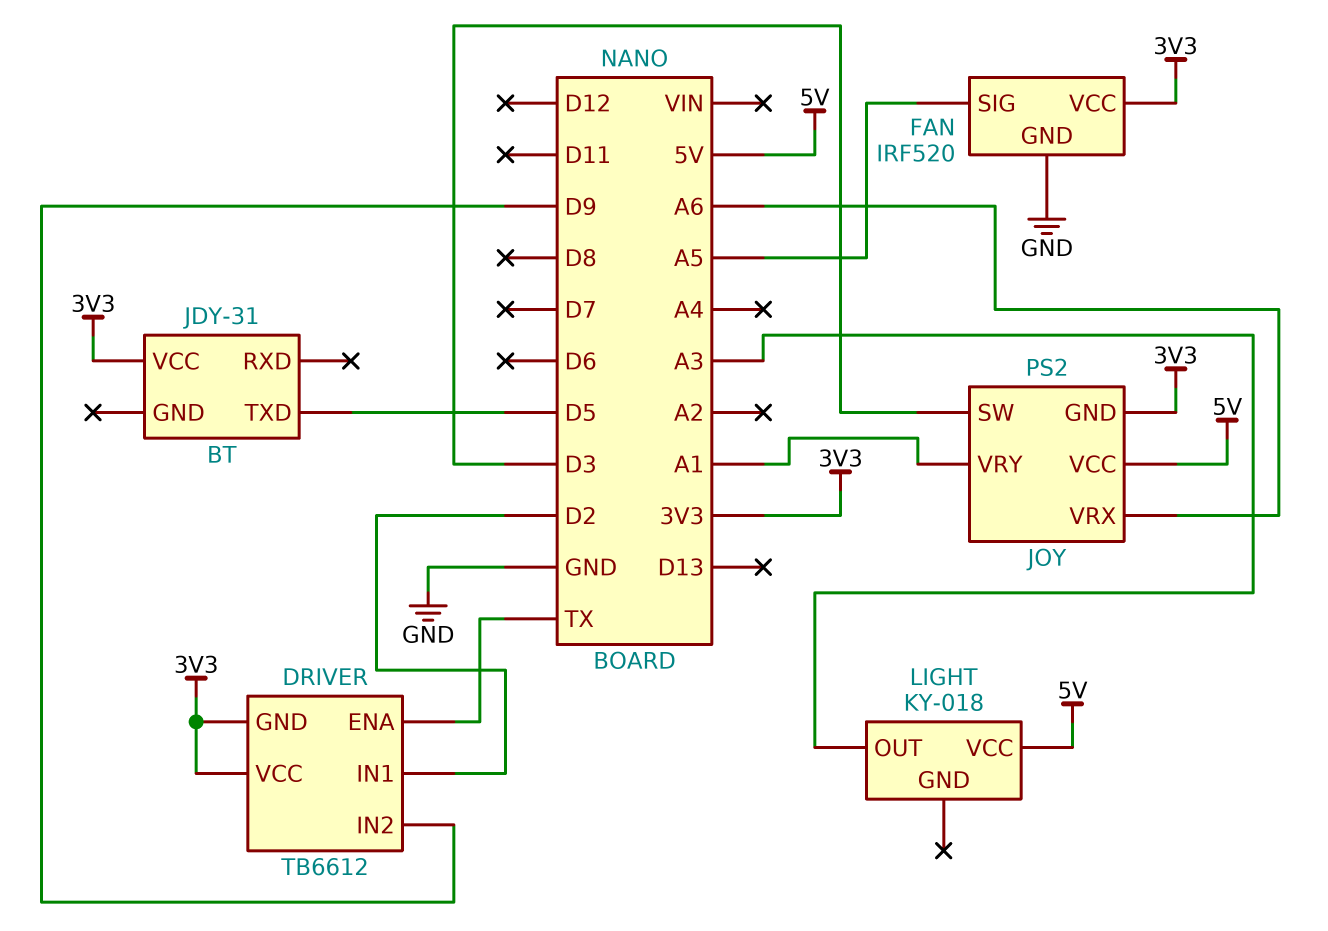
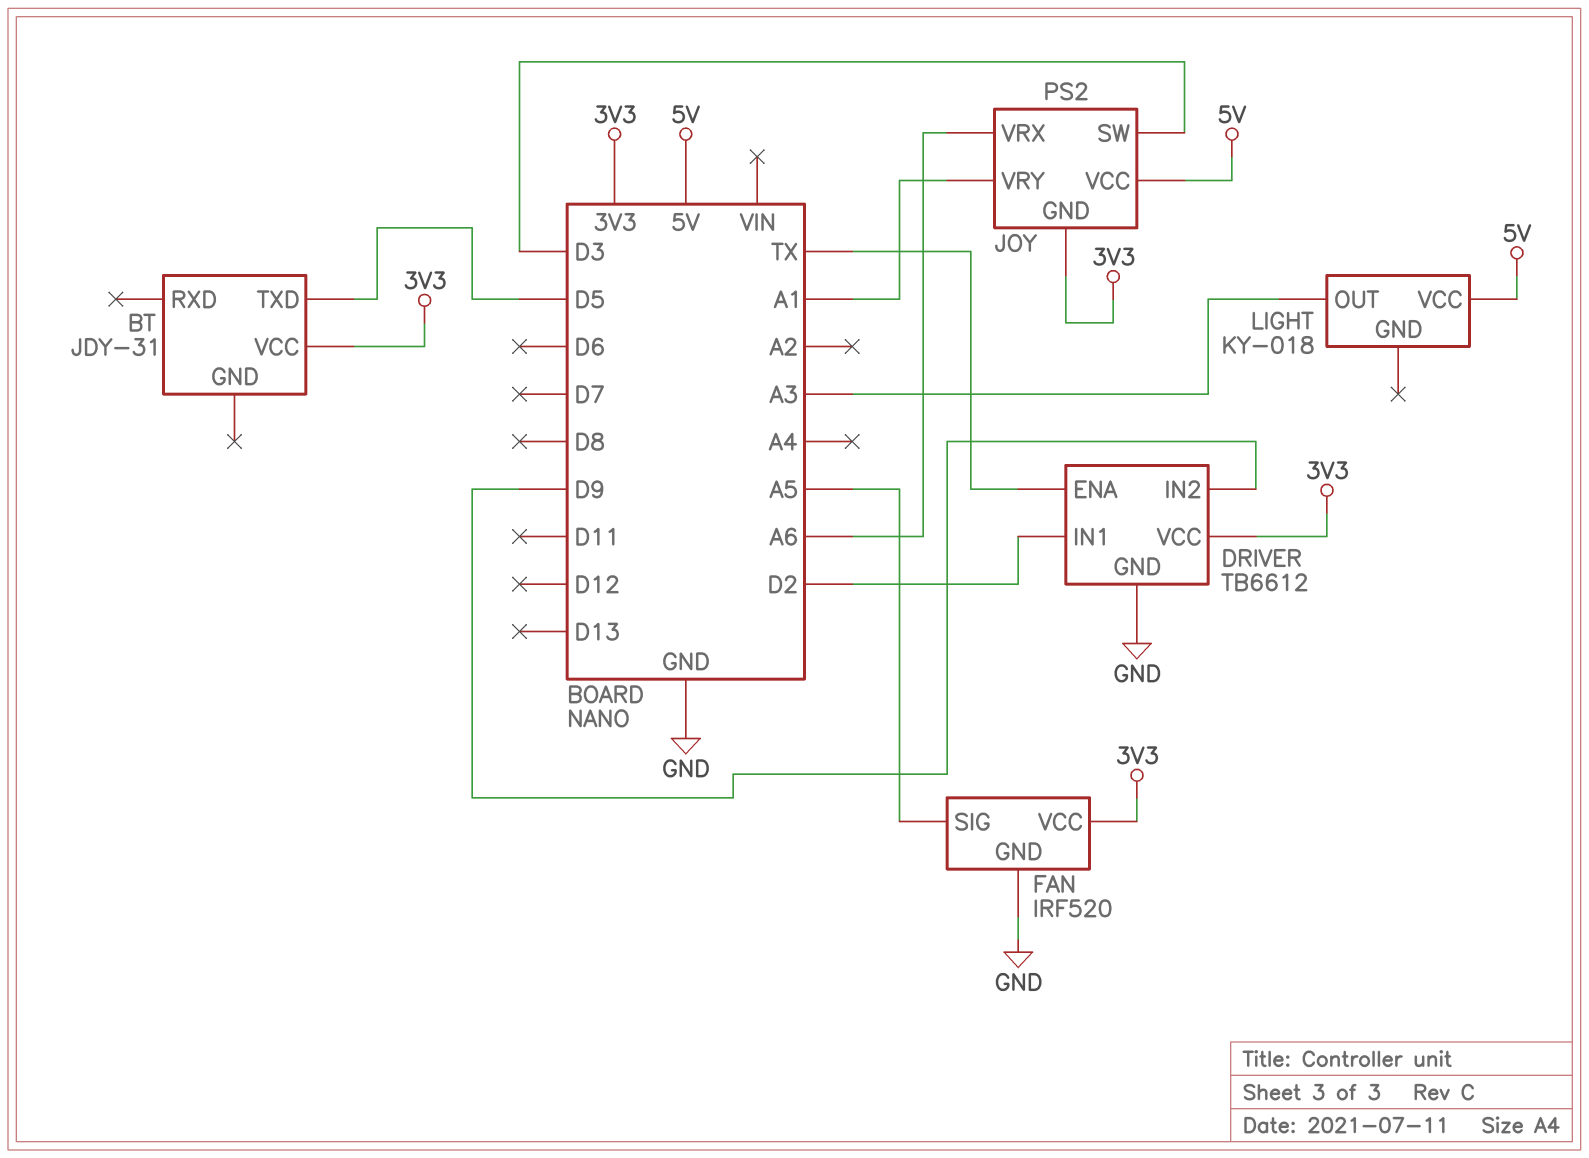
DRIVER pin GND: 3V3 -> GND

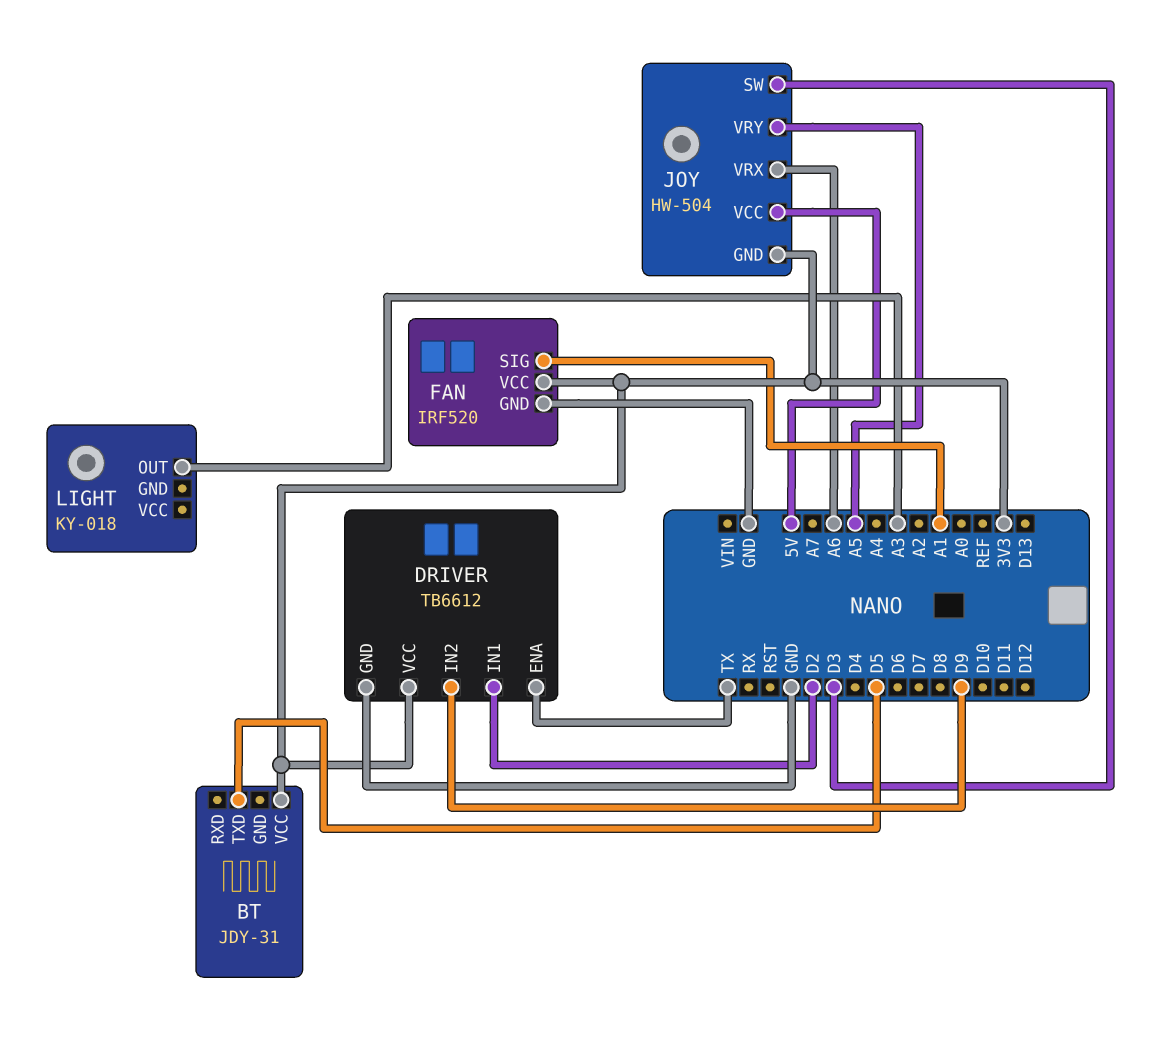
FAN pin SIG: A5 -> A1
JOY: PS2 -> HW-504
JOY pin VRY: A1 -> A5
LIGHT pin VCC: 5V -> none

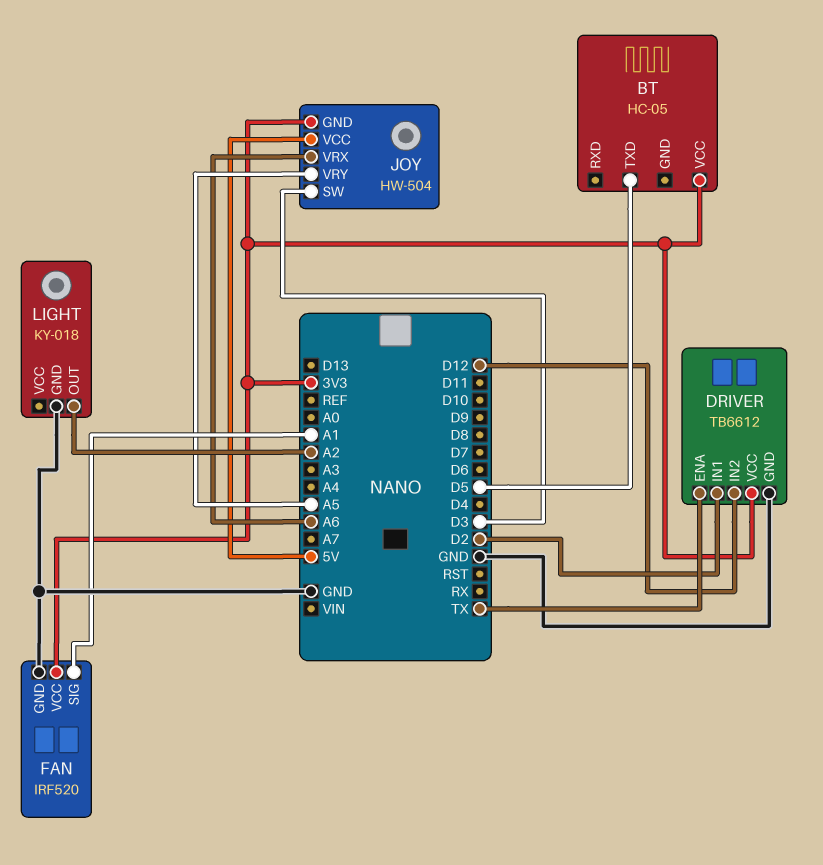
BT: JDY-31 -> HC-05
DRIVER pin IN2: D9 -> D12
LIGHT pin GND: none -> GND
LIGHT pin OUT: A3 -> A2

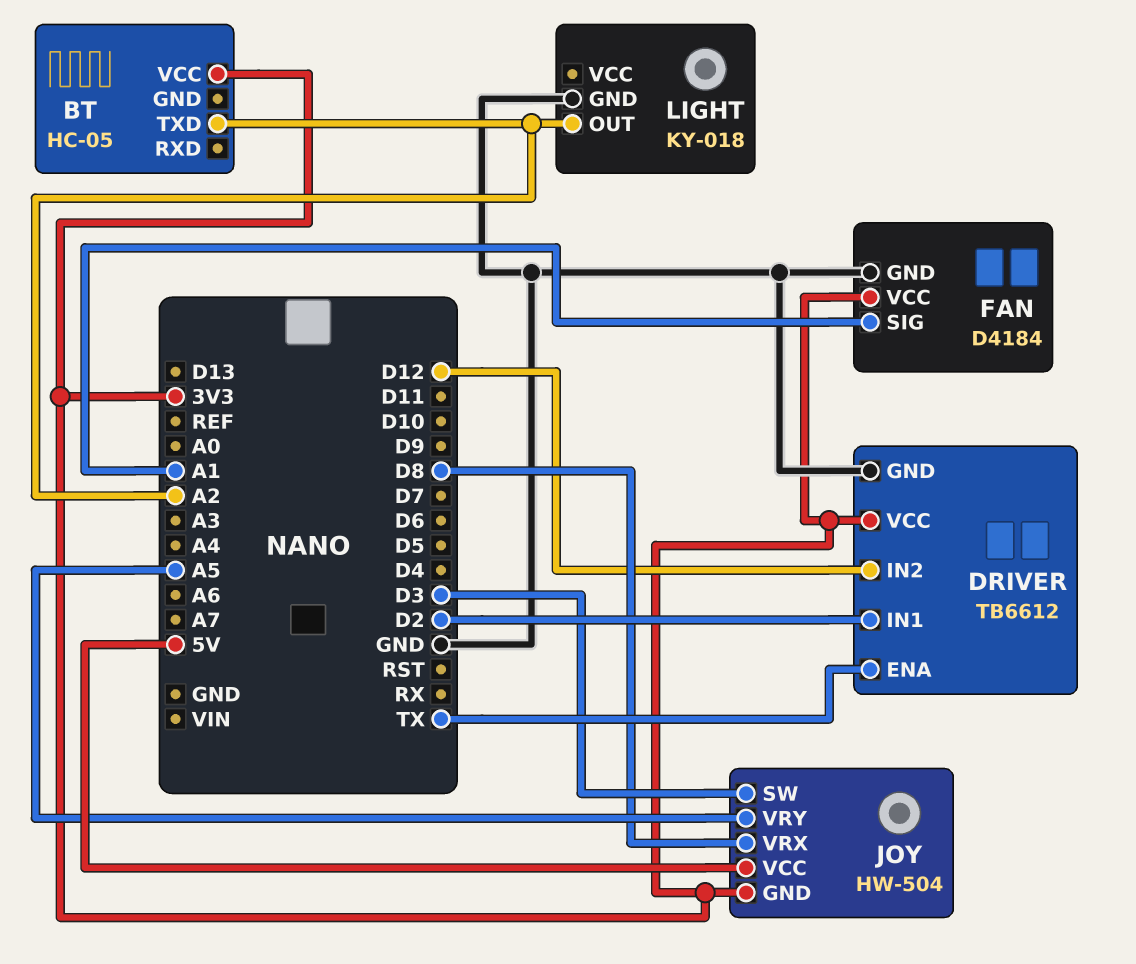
BT pin TXD: D5 -> A2
FAN: IRF520 -> D4184
JOY pin VRX: A6 -> D8

